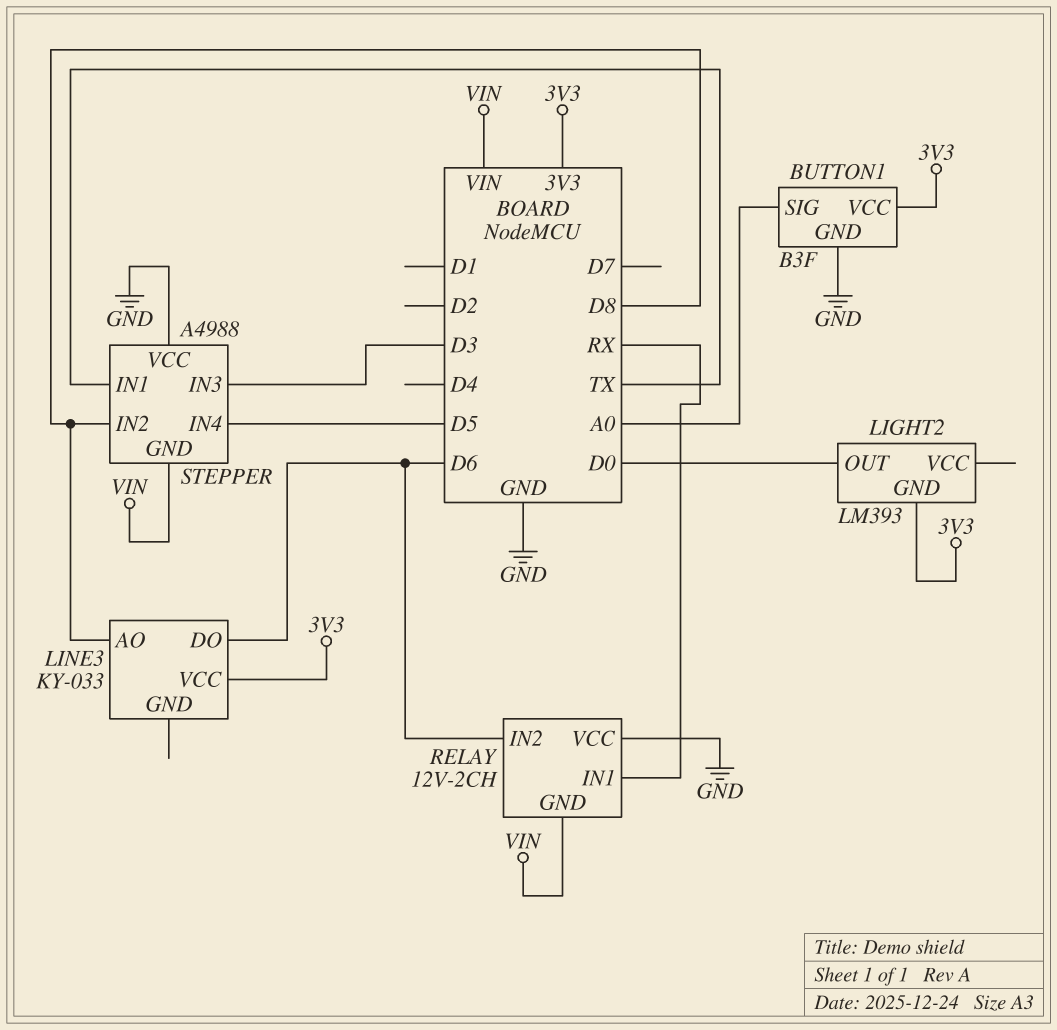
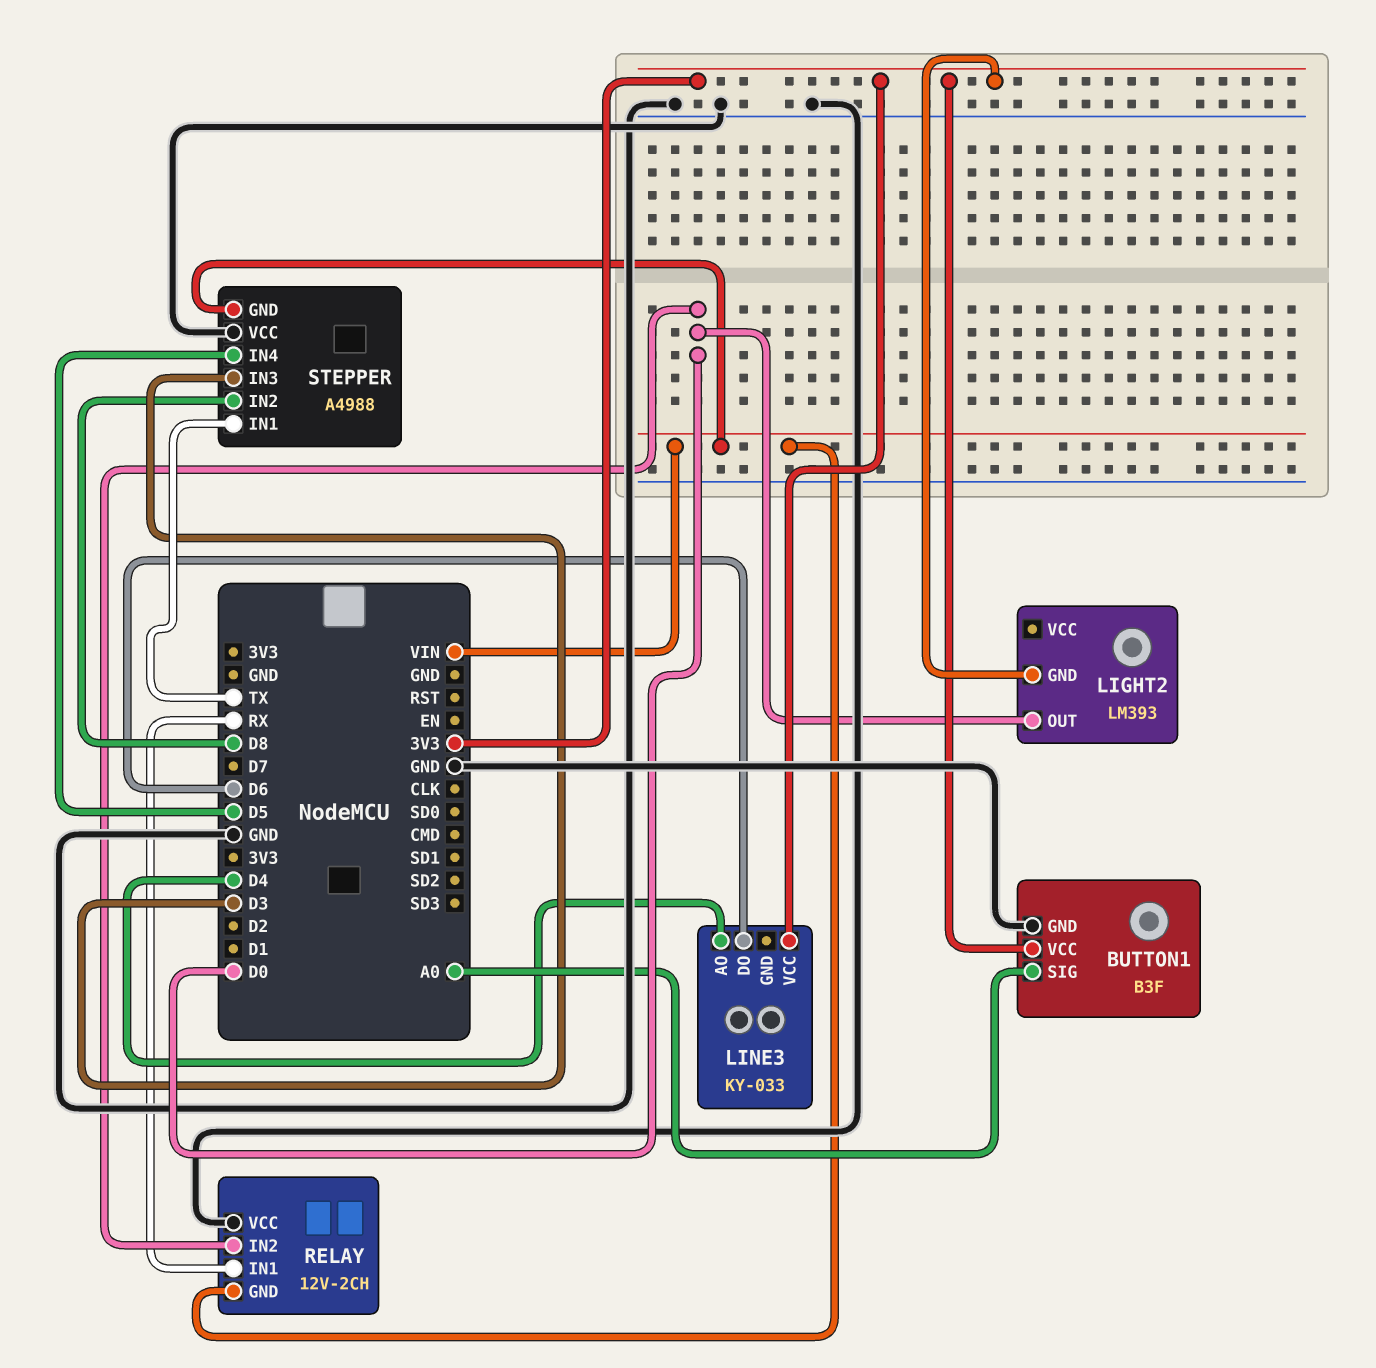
LINE3 pin AO: D8 -> D4
RELAY pin IN2: D6 -> D0

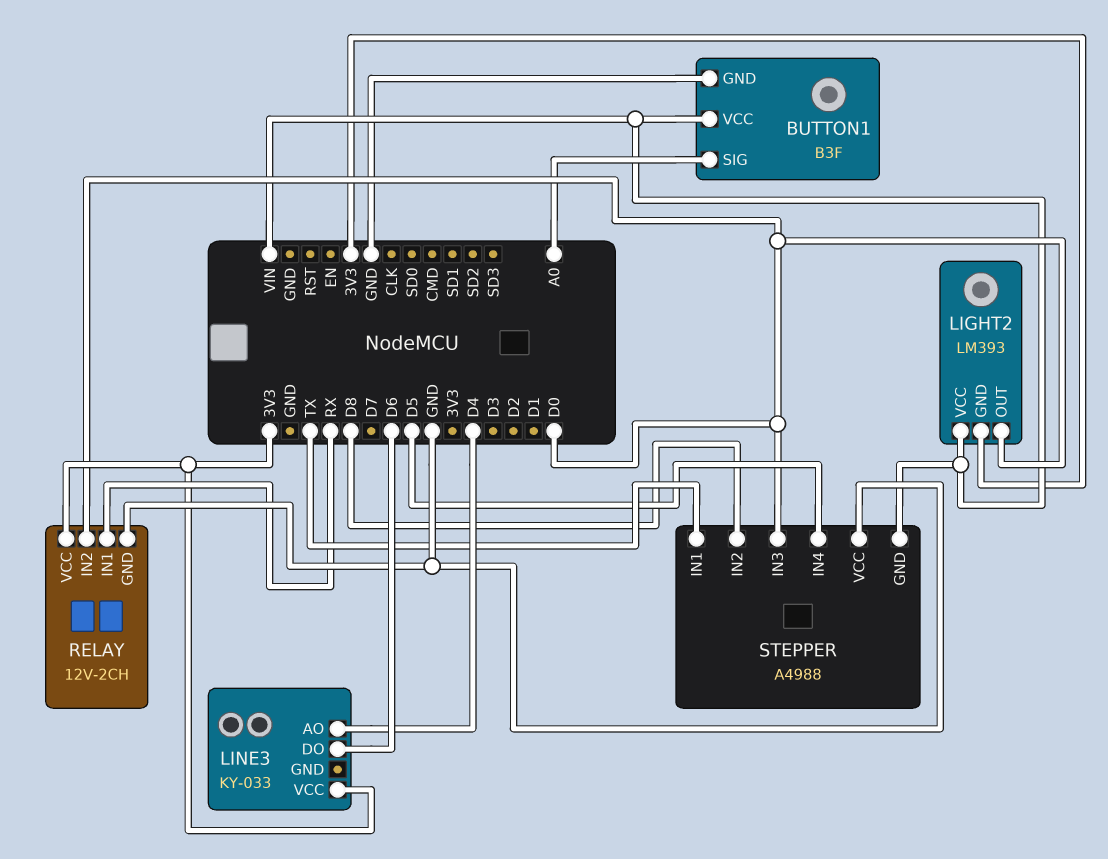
BUTTON1 pin VCC: 3V3 -> VIN
LIGHT2 pin VCC: none -> VIN
RELAY pin GND: VIN -> GND
RELAY pin VCC: GND -> 3V3
STEPPER pin IN3: D3 -> D0

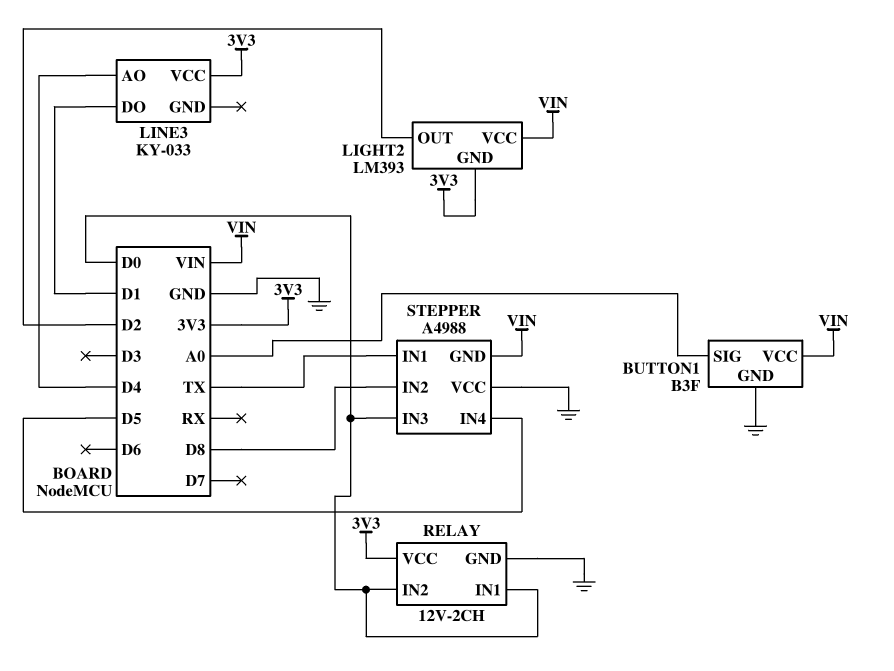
LIGHT2 pin OUT: D0 -> D2
LINE3 pin DO: D6 -> D1
RELAY pin IN1: RX -> D0

